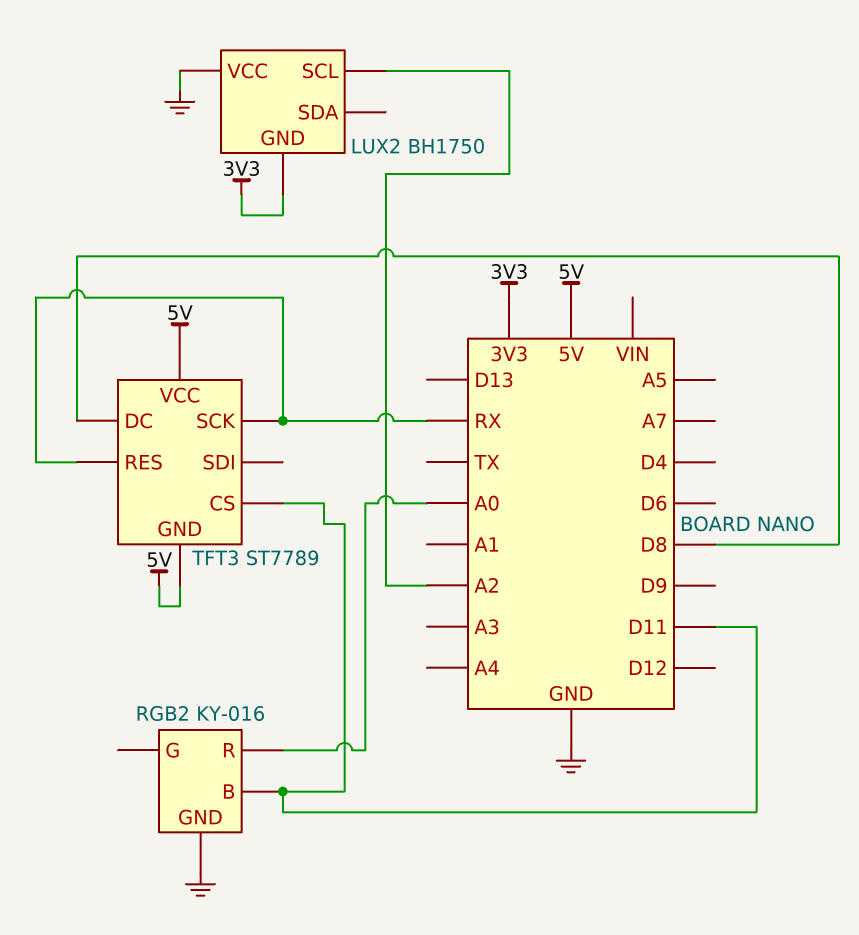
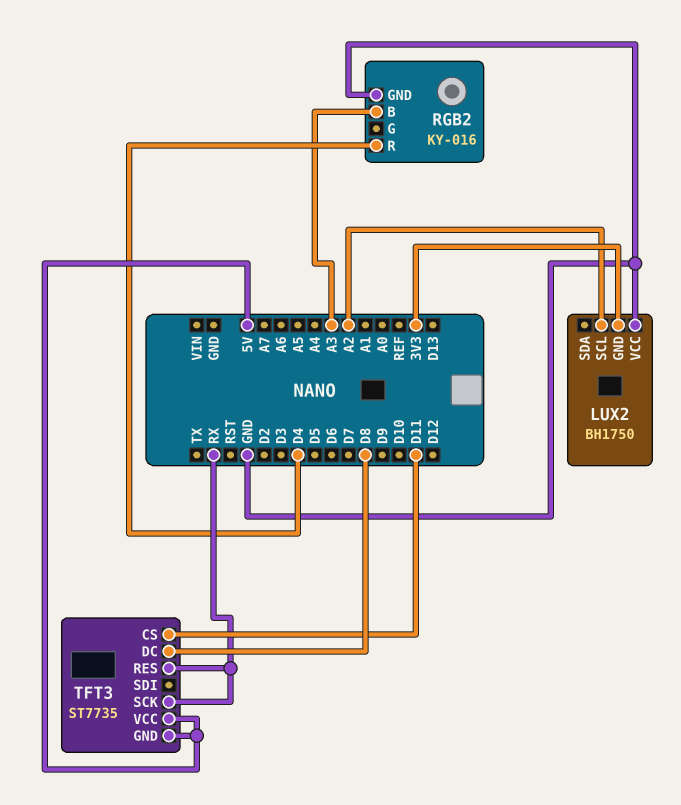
RGB2 pin B: D11 -> A3
RGB2 pin R: A0 -> D4
TFT3: ST7789 -> ST7735

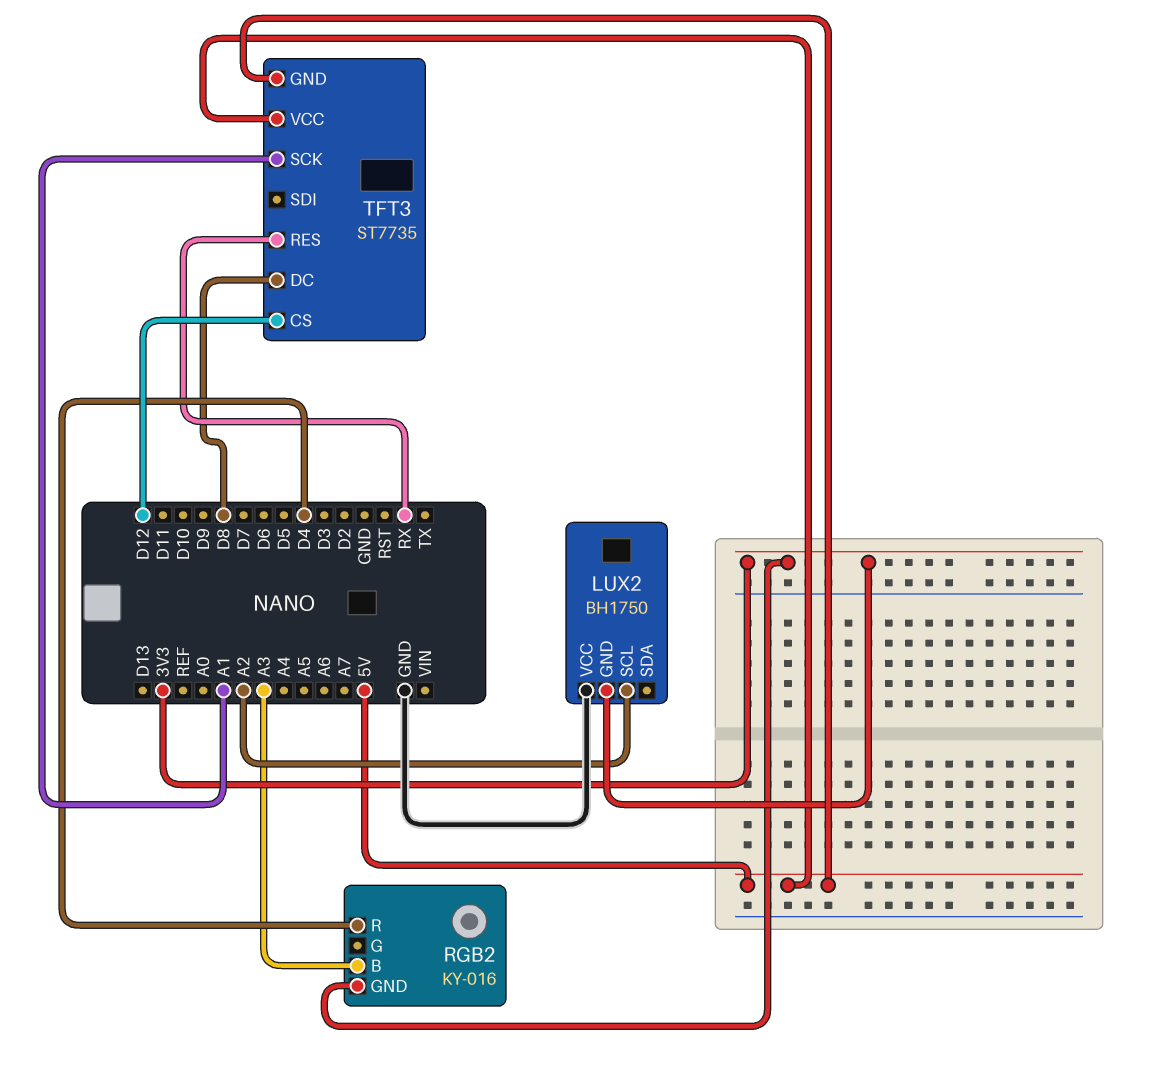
RGB2 pin GND: GND -> 3V3
TFT3 pin CS: D11 -> D12
TFT3 pin SCK: RX -> A1

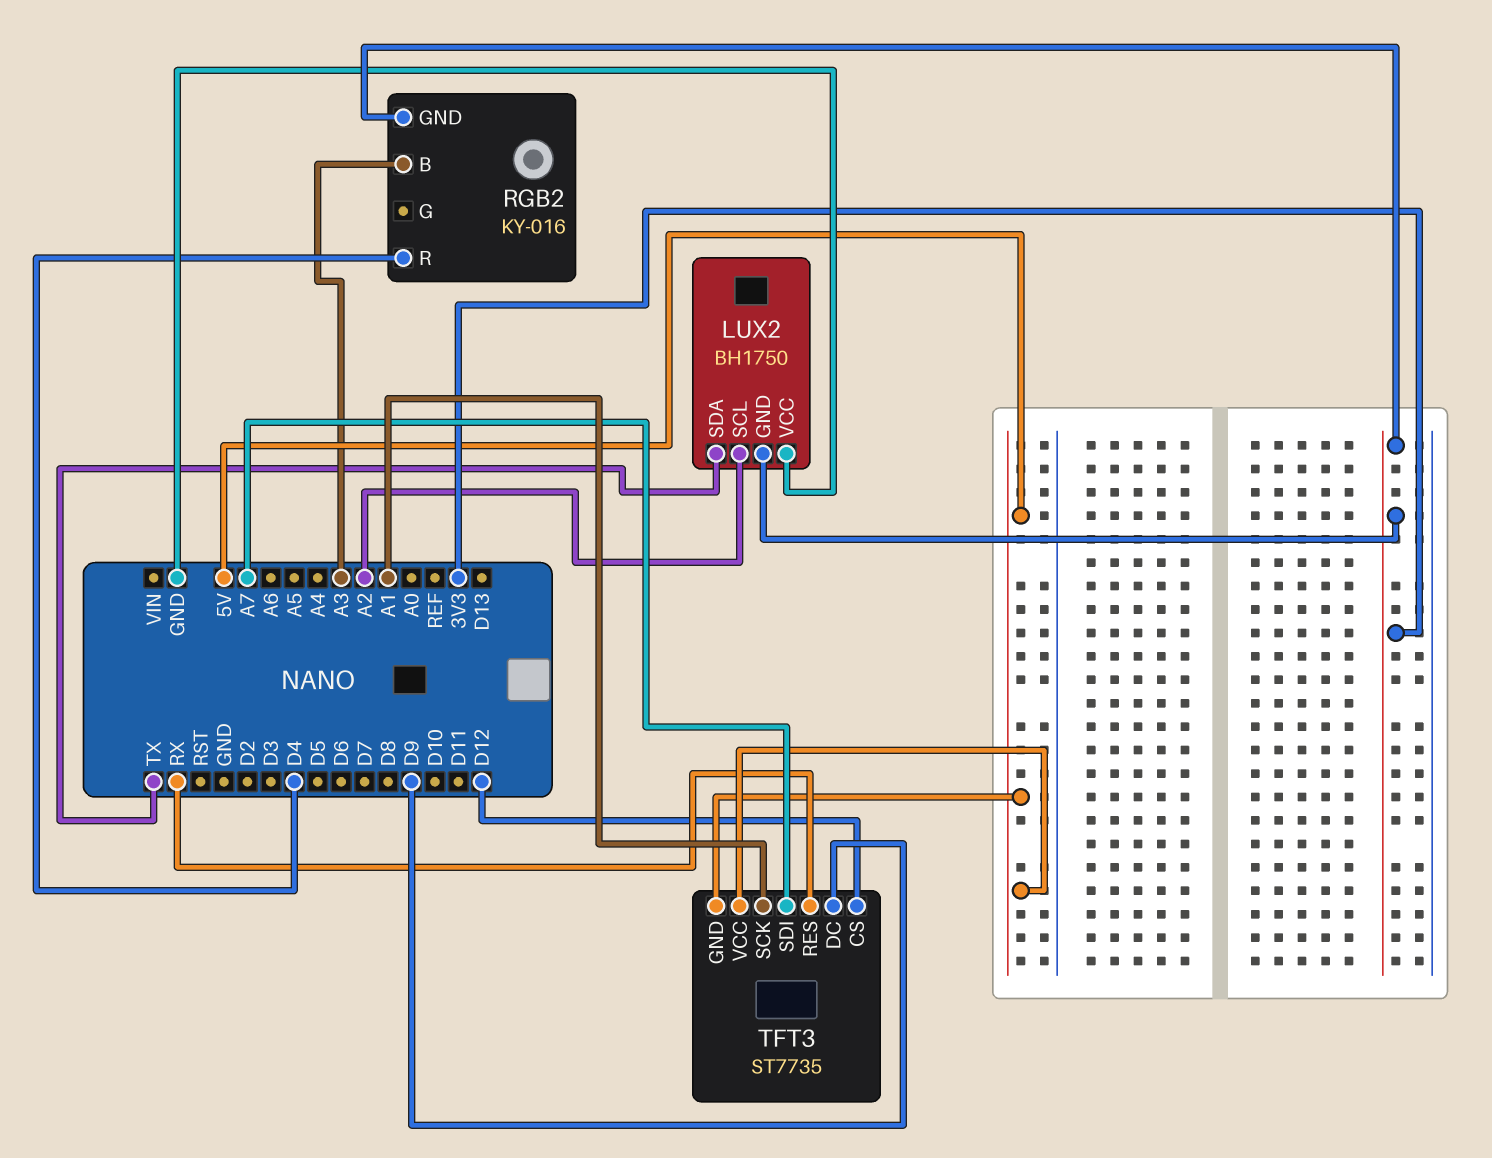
LUX2 pin SDA: none -> TX
TFT3 pin DC: D8 -> D9
TFT3 pin SDI: none -> A7

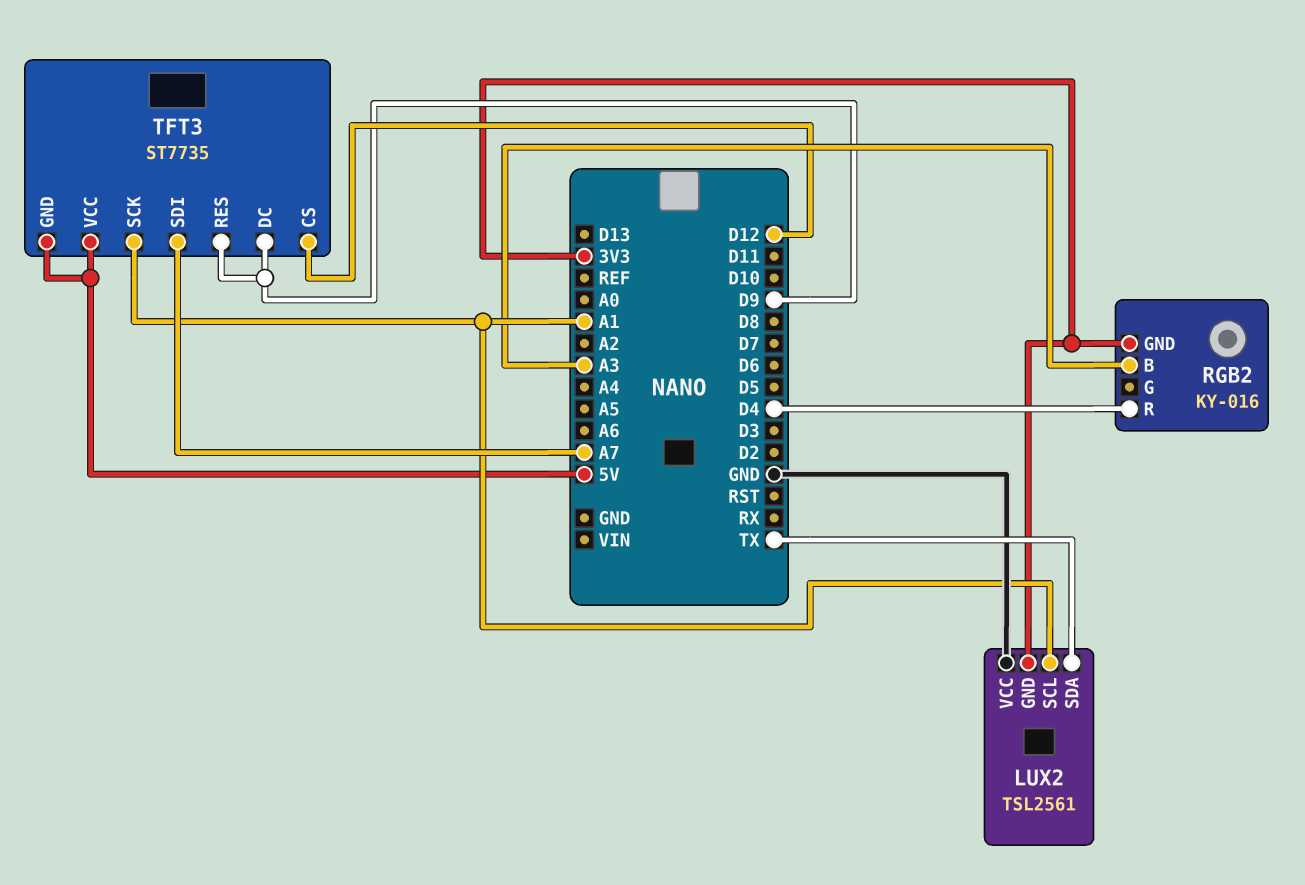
LUX2: BH1750 -> TSL2561
LUX2 pin SCL: A2 -> A1
TFT3 pin RES: RX -> D9

